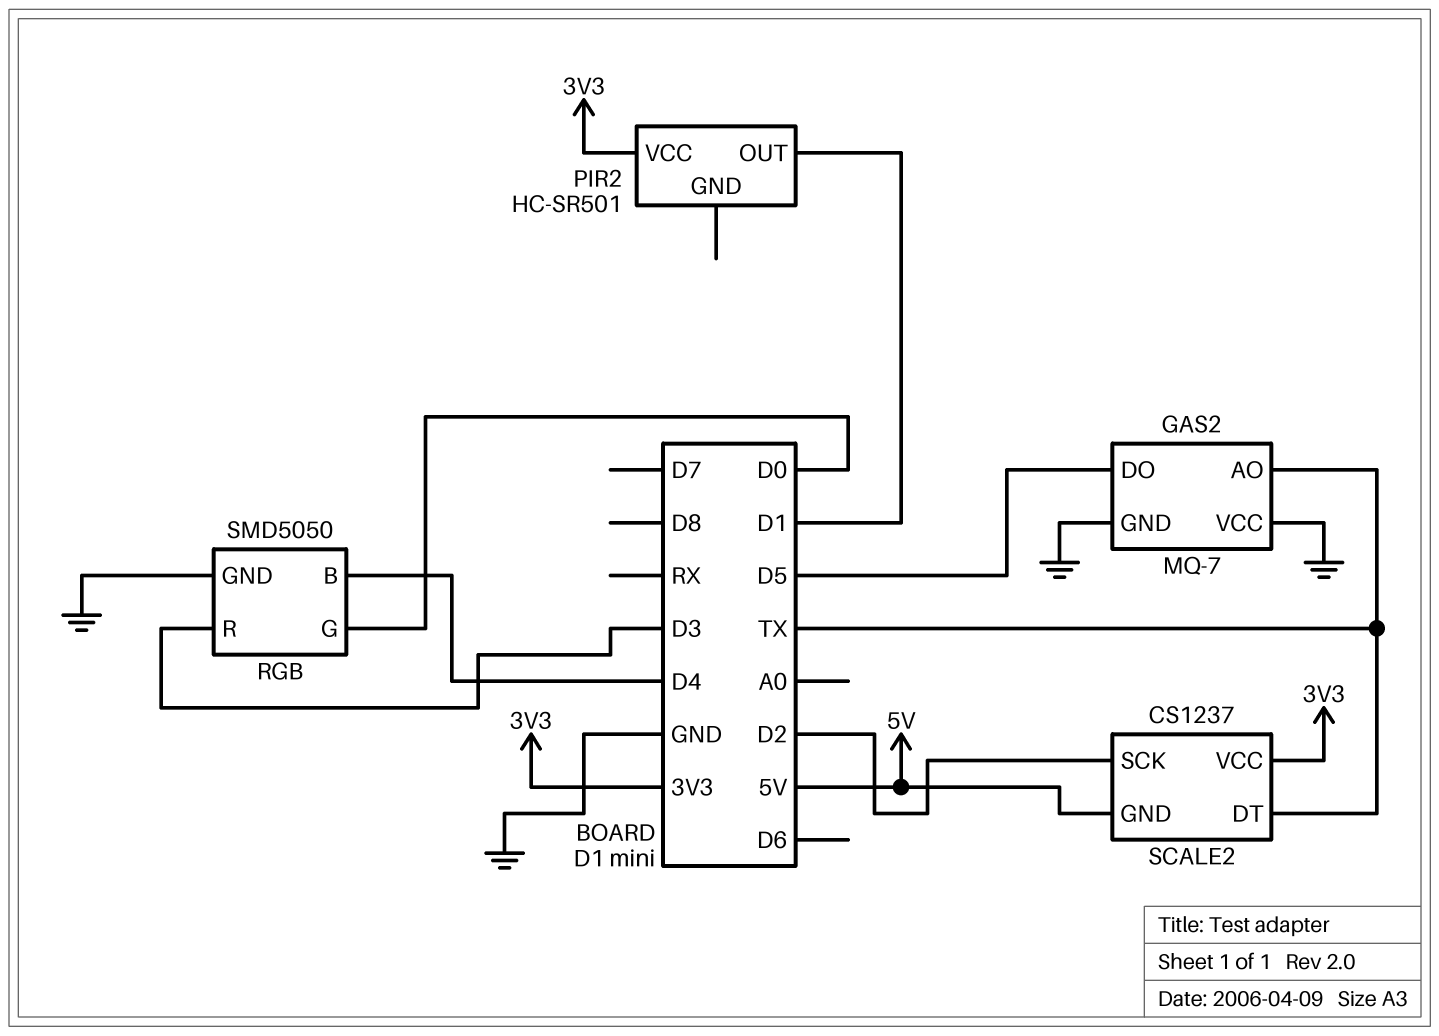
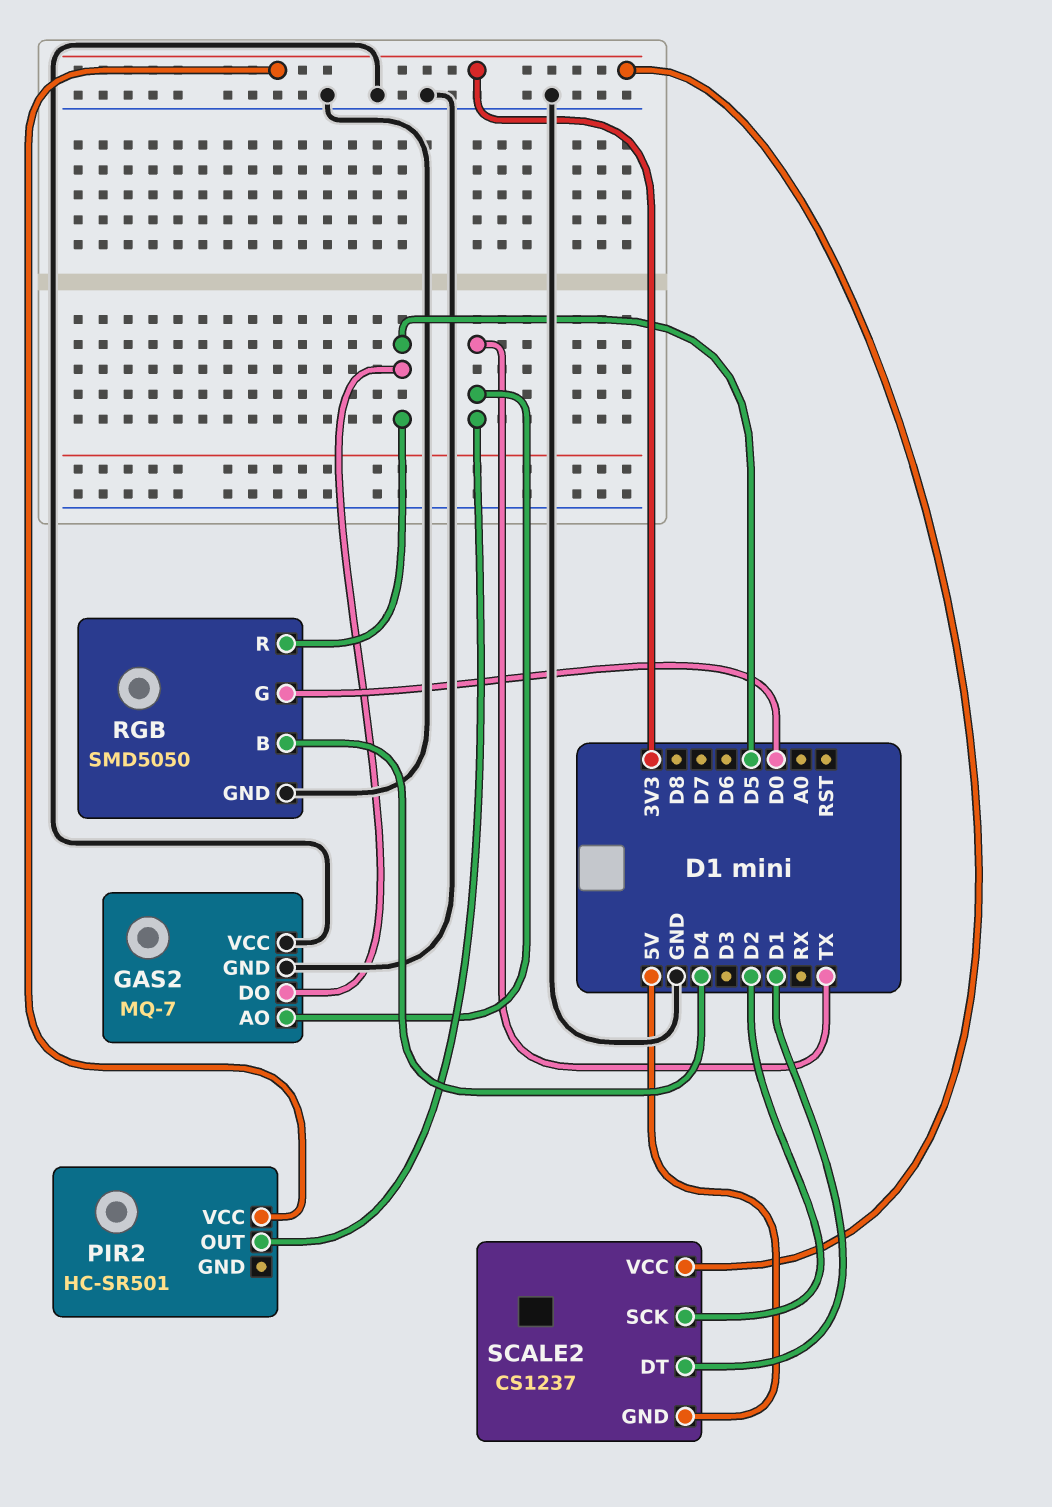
PIR2 pin OUT: D1 -> TX
RGB pin R: D3 -> D5
SCALE2 pin DT: TX -> D1

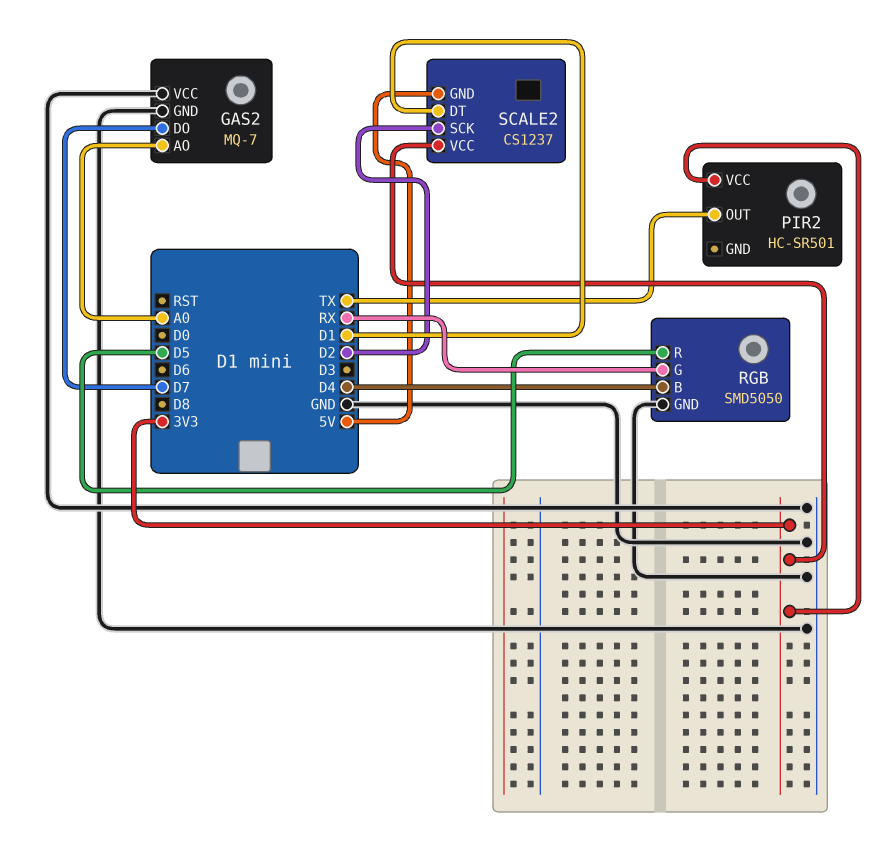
GAS2 pin AO: TX -> A0
GAS2 pin DO: D5 -> D7
RGB pin G: D0 -> RX

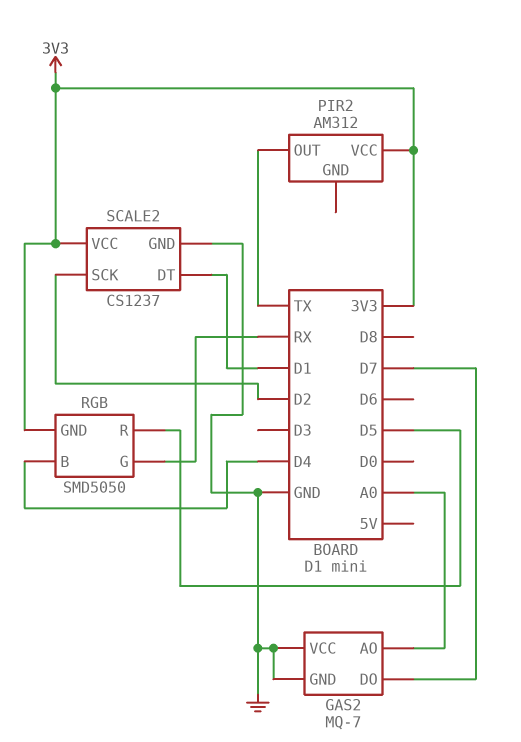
PIR2: HC-SR501 -> AM312
RGB pin GND: GND -> 3V3
SCALE2 pin GND: 5V -> GND

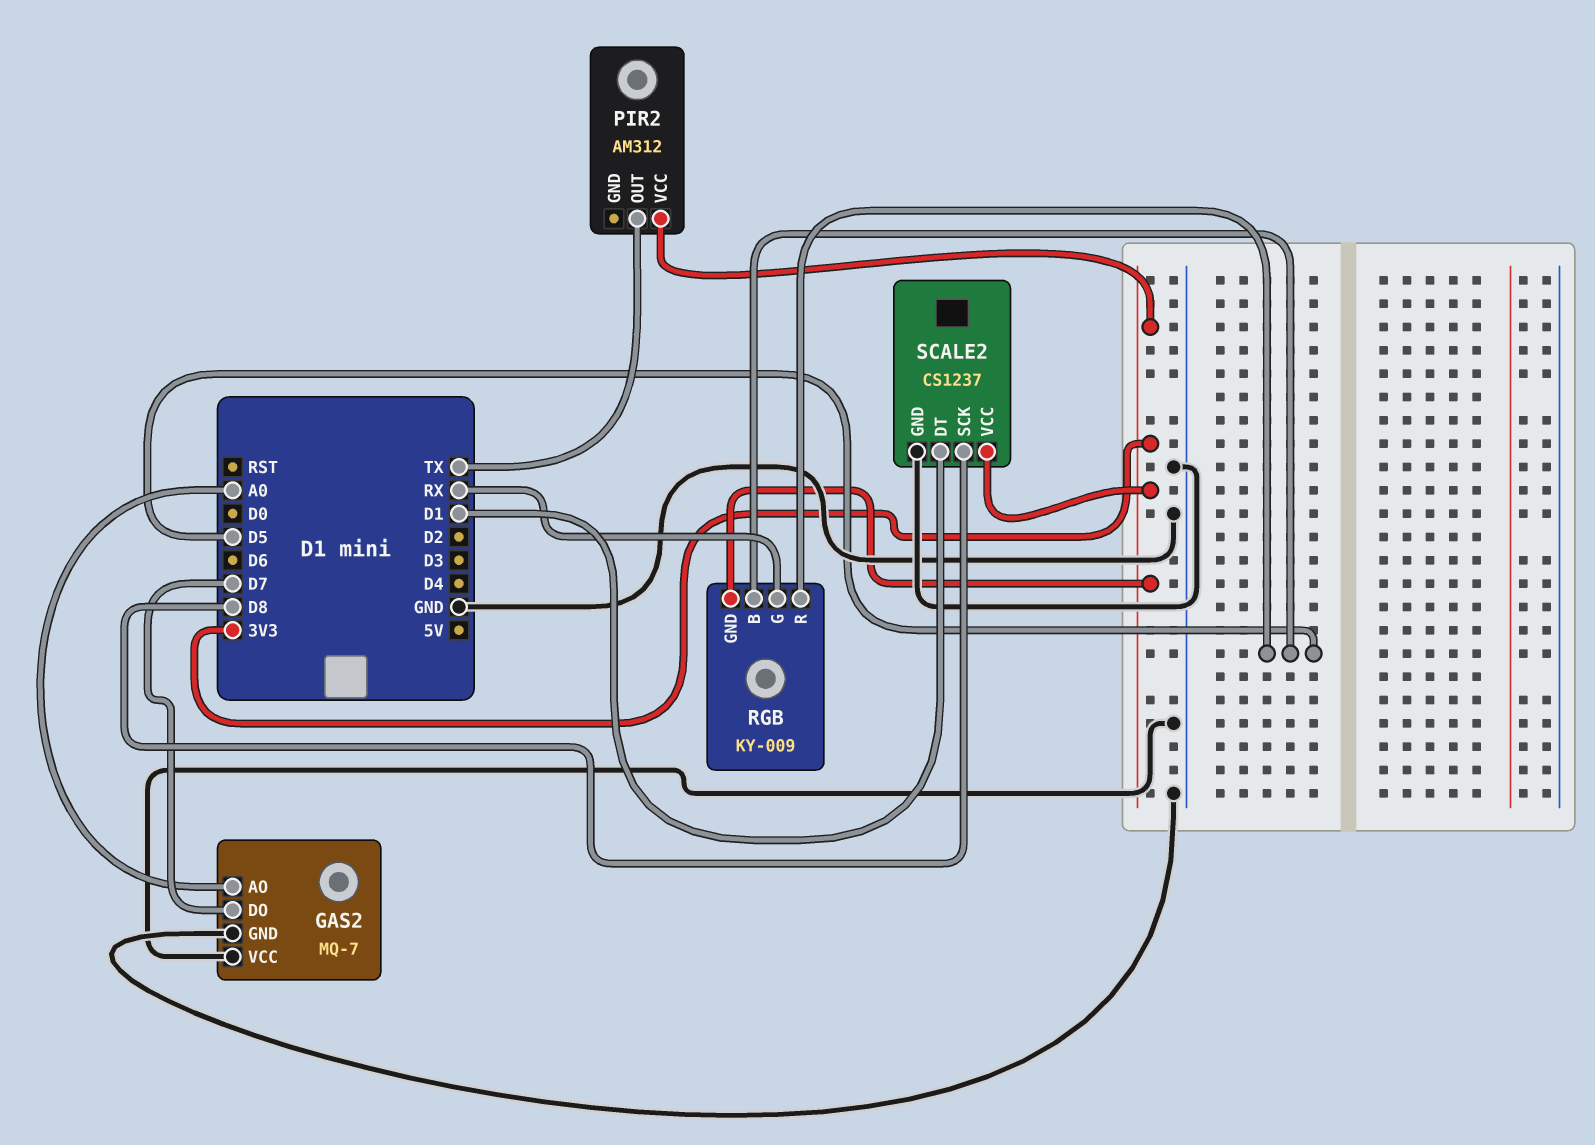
RGB: SMD5050 -> KY-009
RGB pin B: D4 -> D5
SCALE2 pin SCK: D2 -> D8

